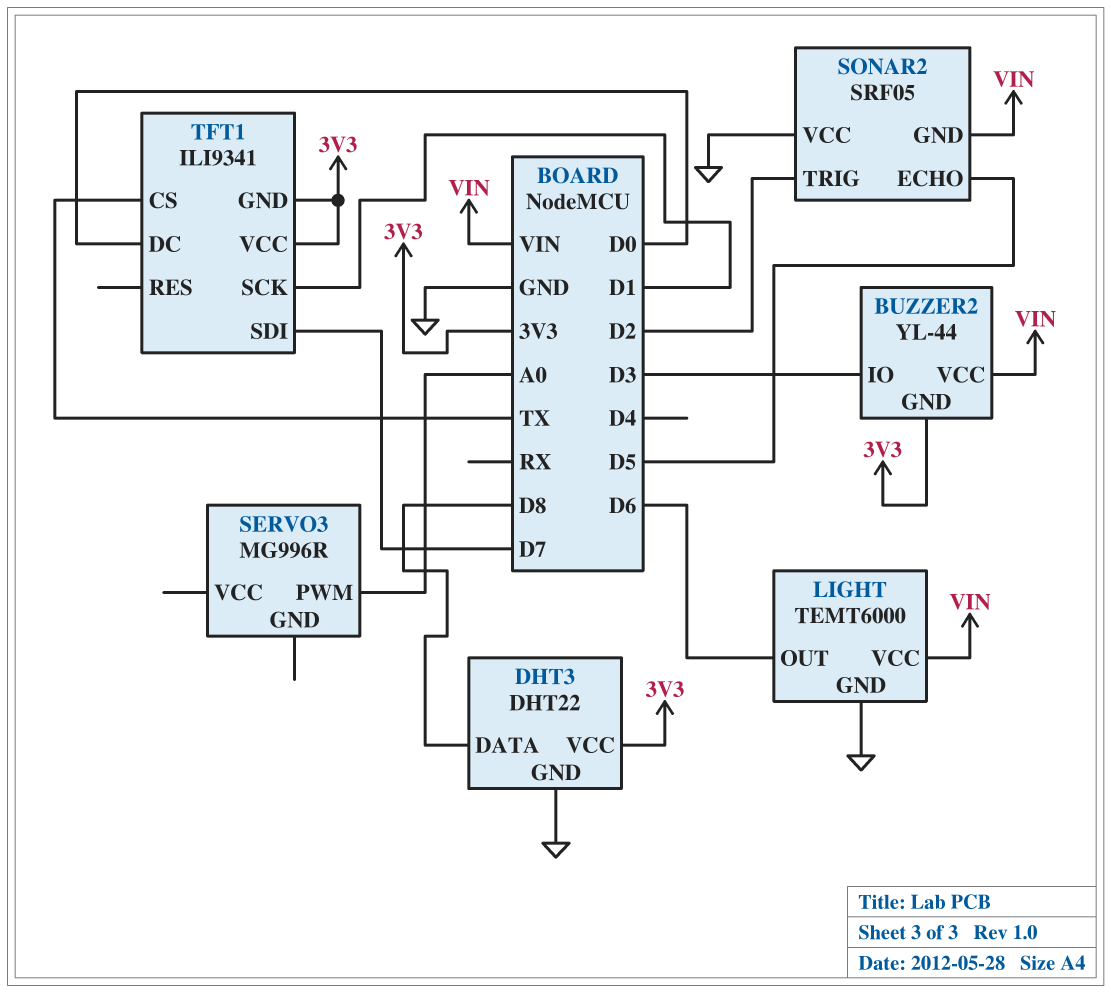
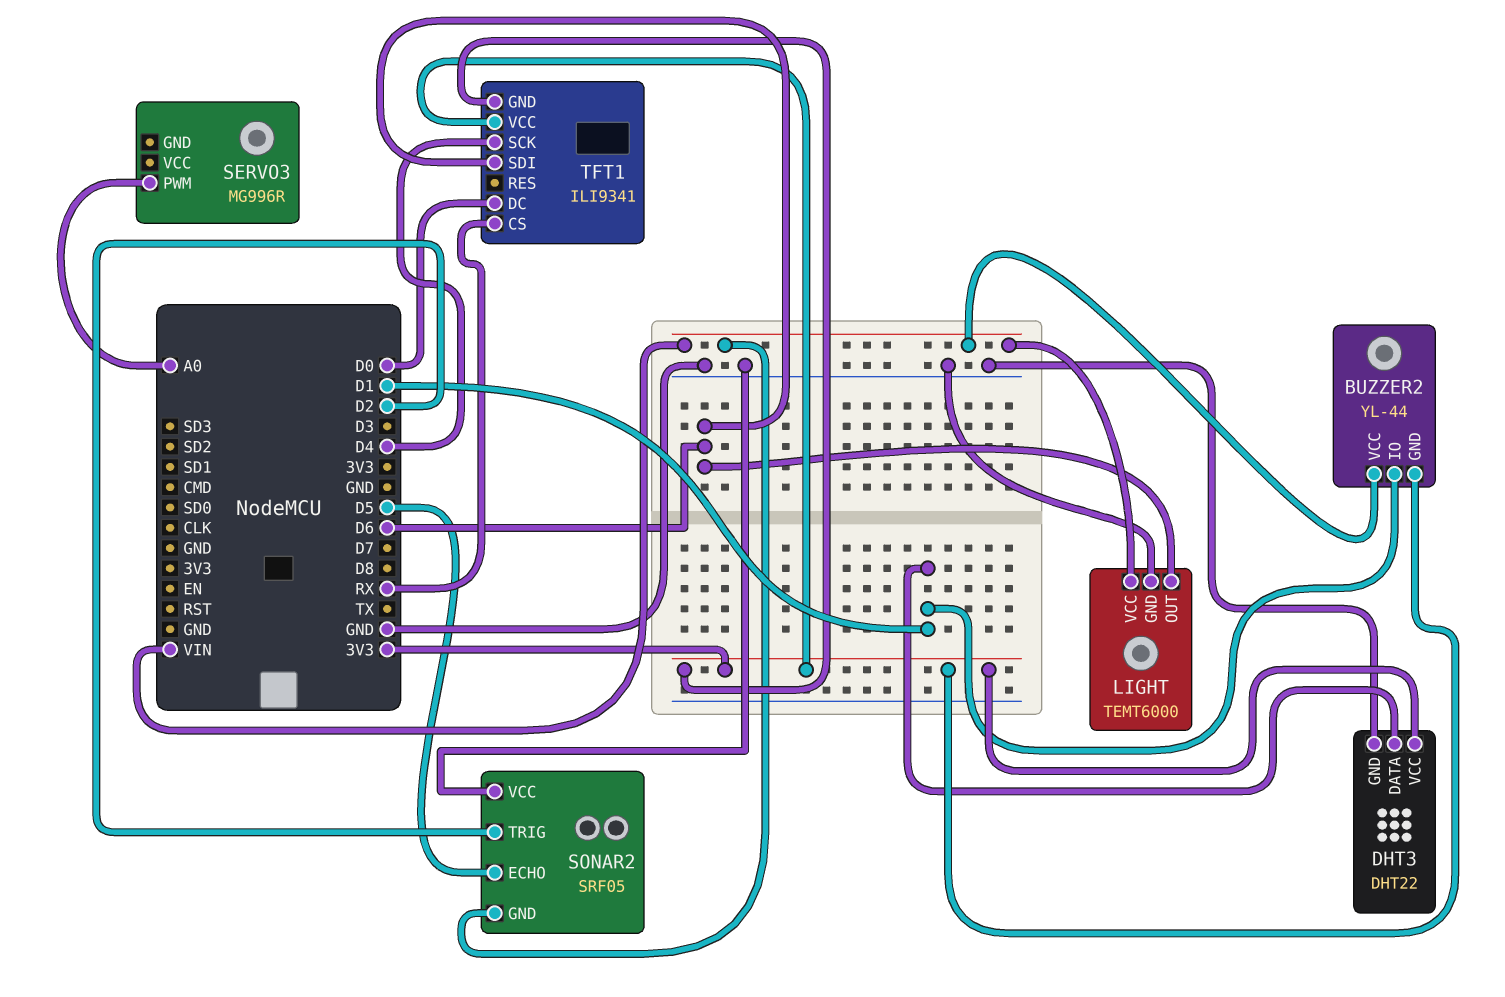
BUZZER2 pin IO: D3 -> D1
DHT3 pin DATA: D8 -> D1
TFT1 pin CS: TX -> RX
TFT1 pin SCK: D1 -> D4
TFT1 pin SDI: D7 -> D6

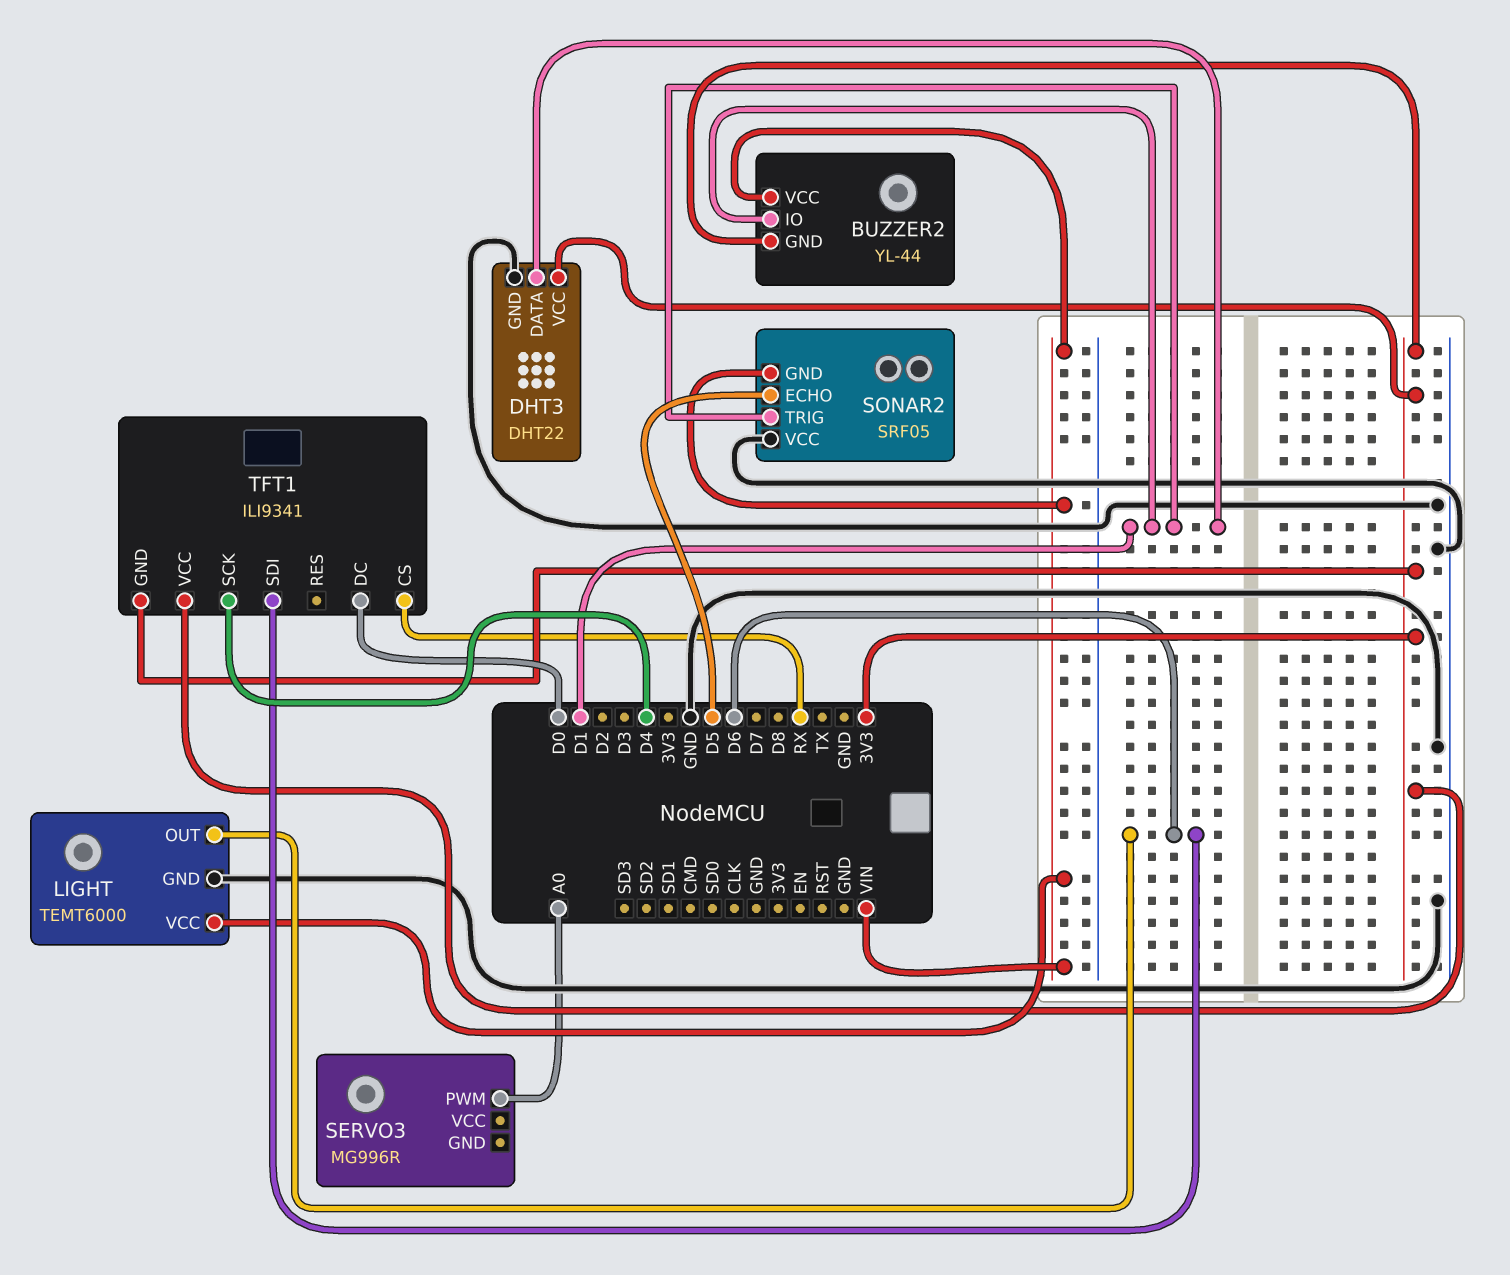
SONAR2 pin TRIG: D2 -> D1

